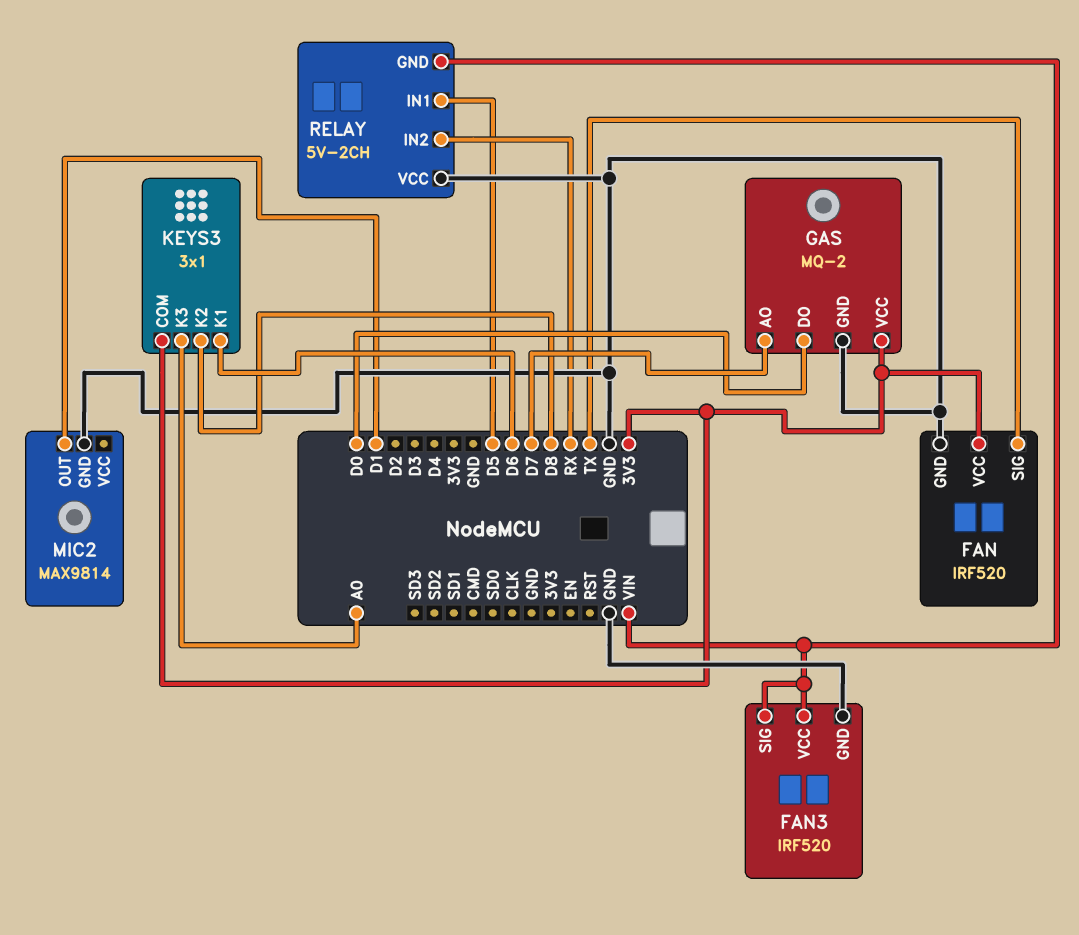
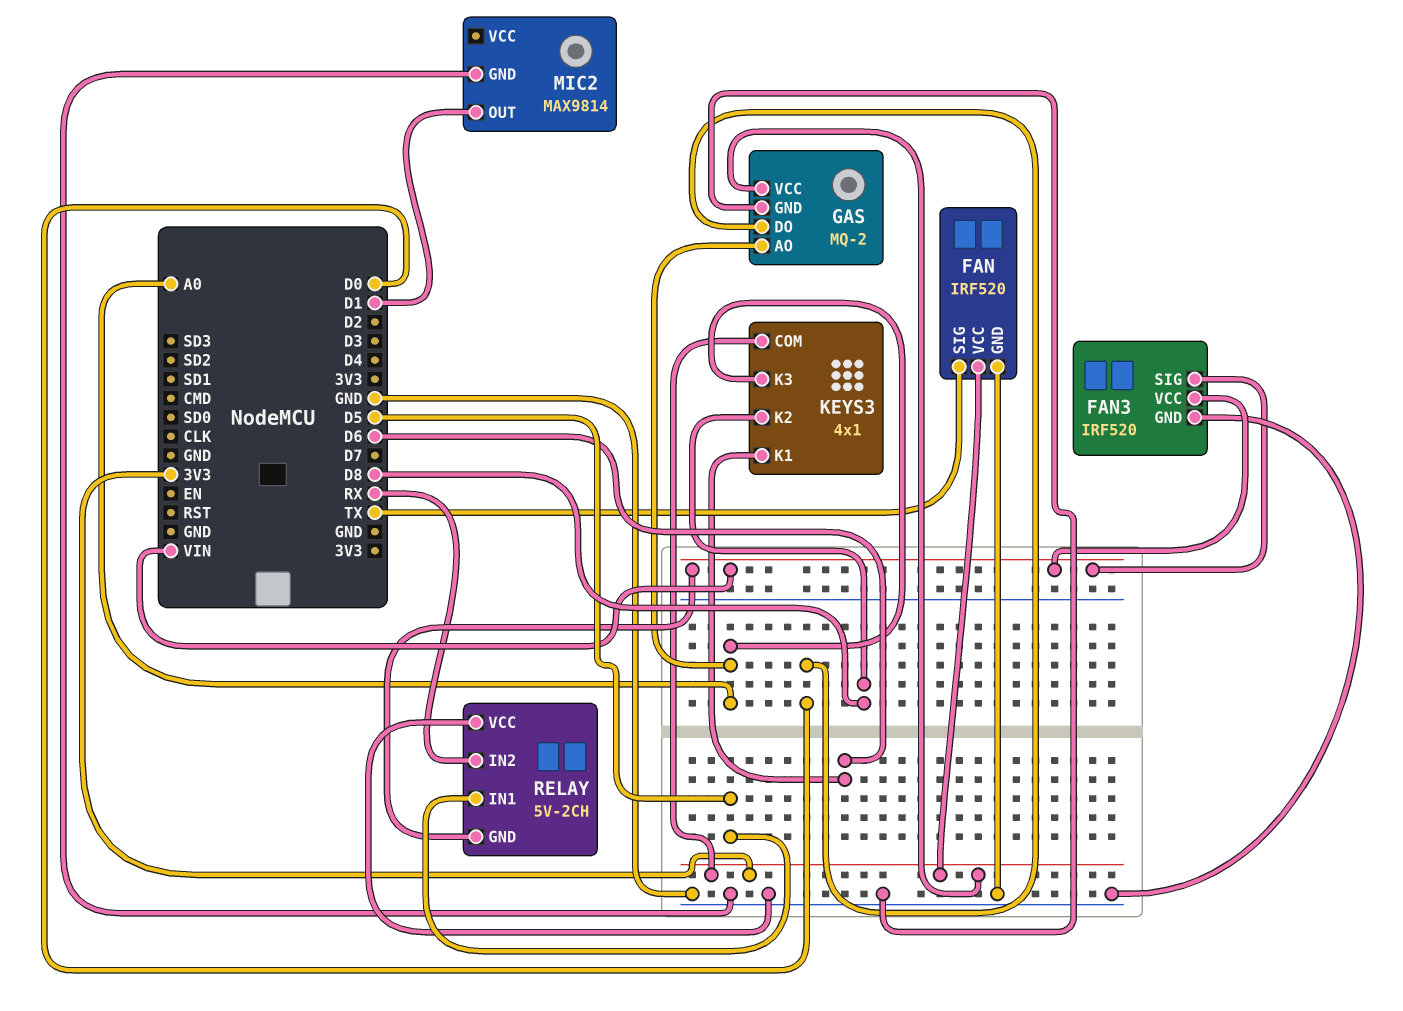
GAS pin AO: D7 -> A0
KEYS3: 3x1 -> 4x1

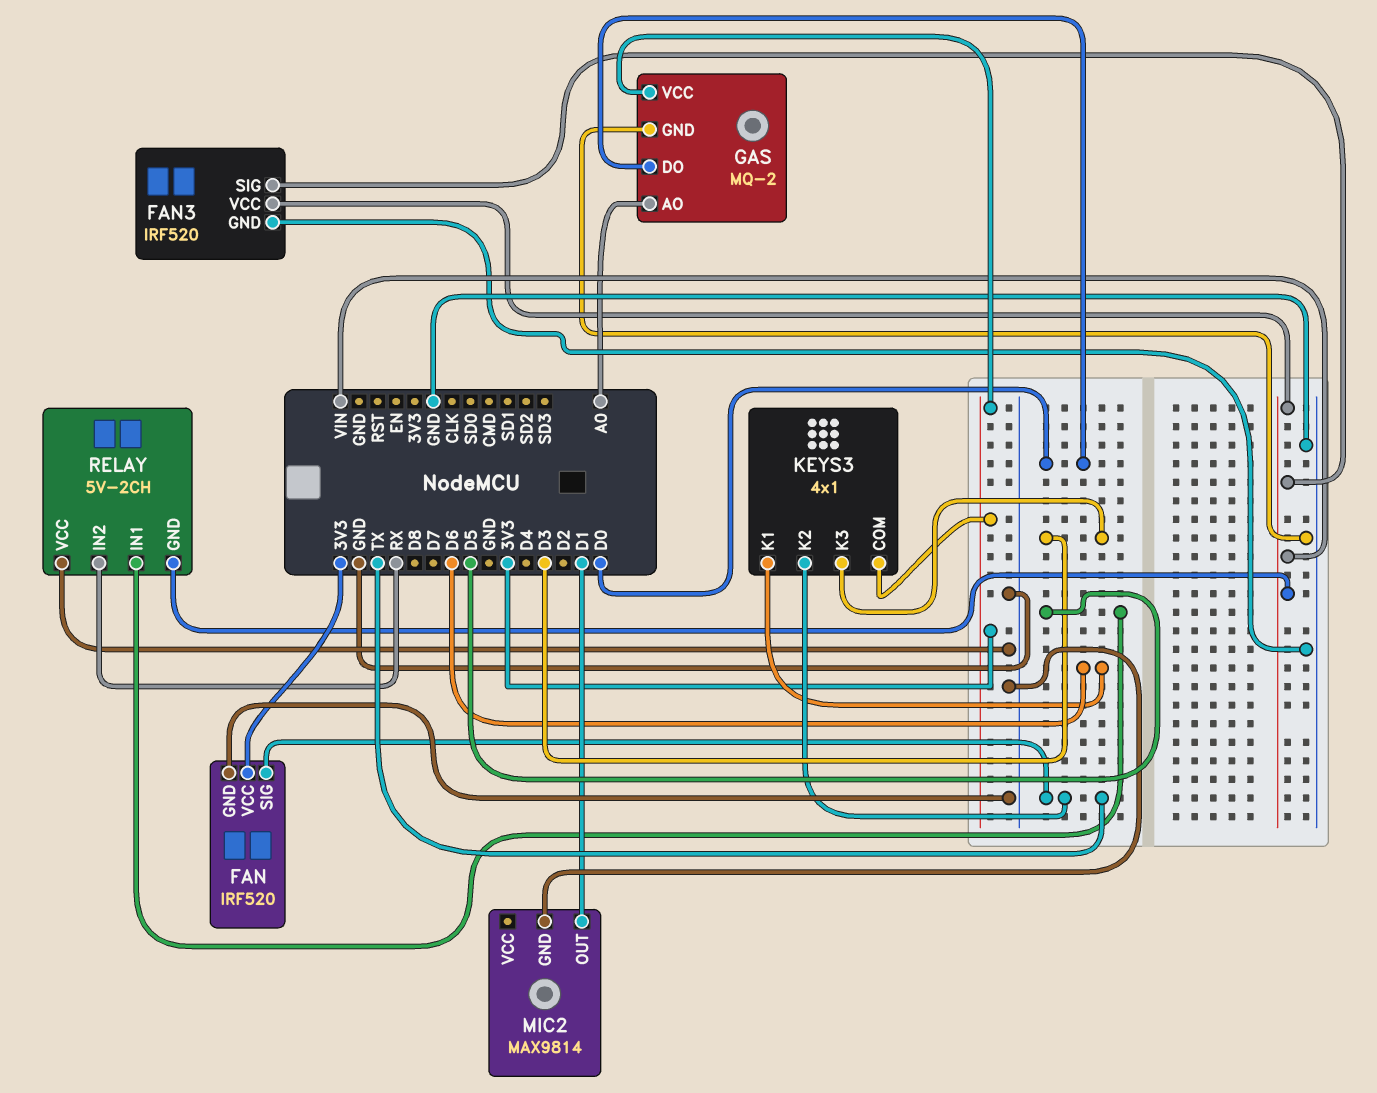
KEYS3 pin K2: D8 -> TX
KEYS3 pin K3: A0 -> D3

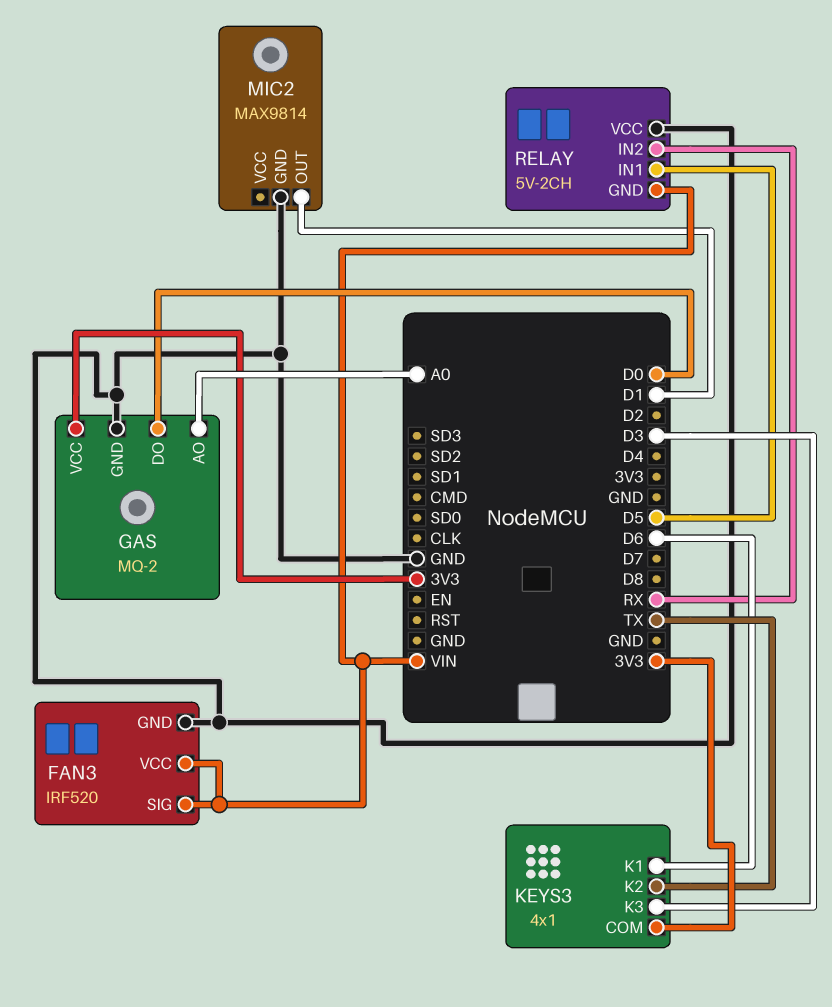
FAN: IRF520 -> none
FAN pin GND: GND -> none
FAN pin SIG: TX -> none
FAN pin VCC: 3V3 -> none

